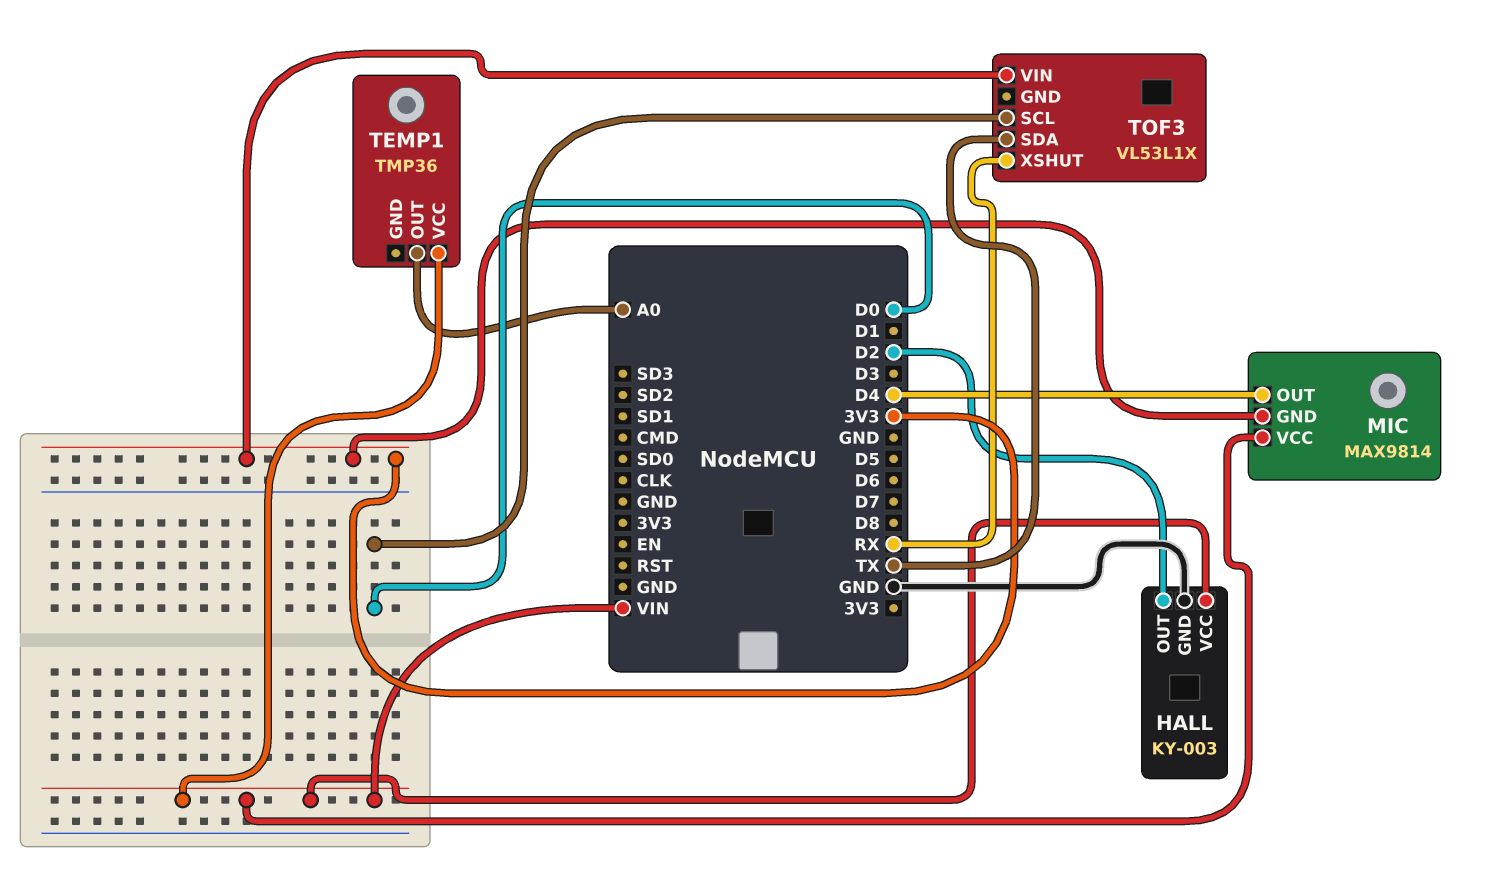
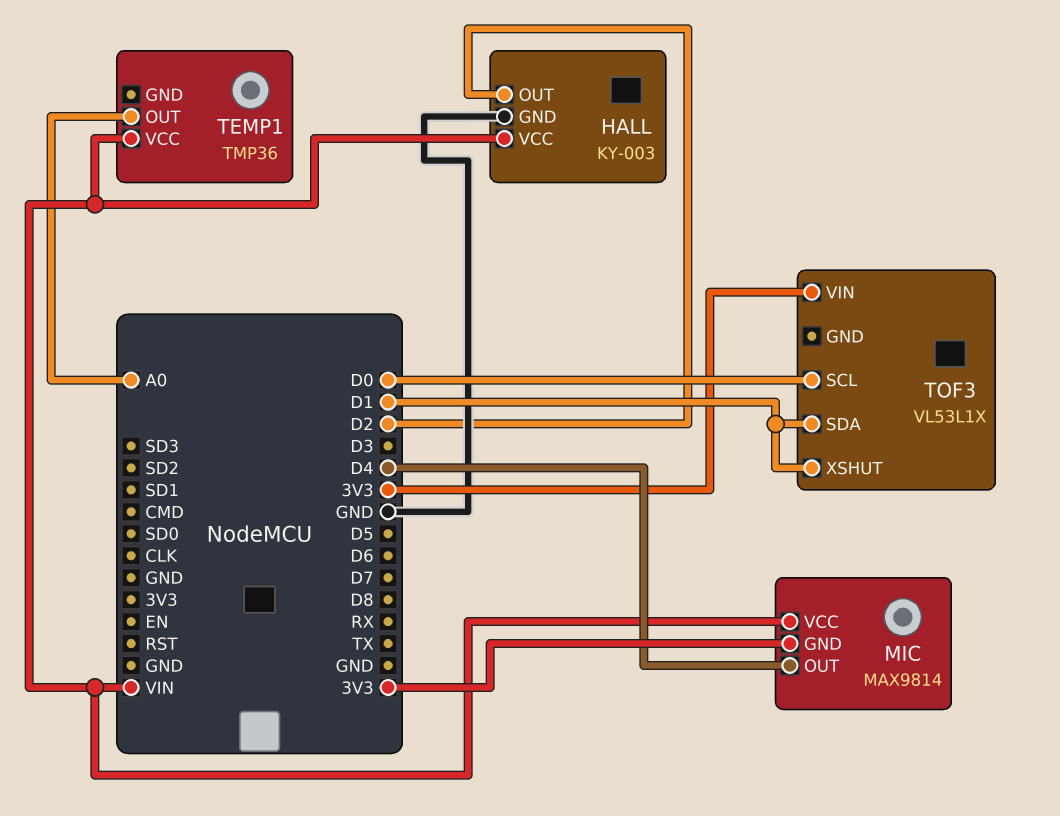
TOF3 pin SDA: TX -> D1
TOF3 pin XSHUT: RX -> D1

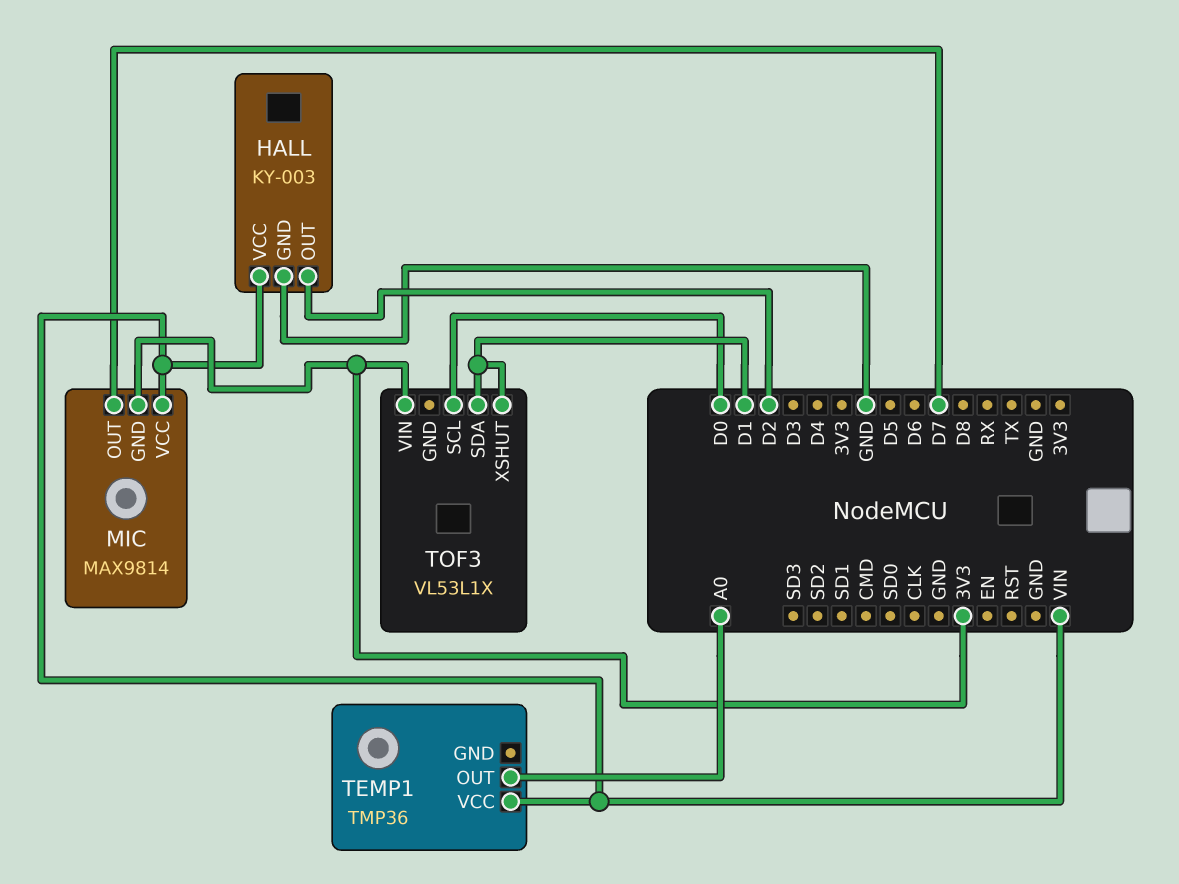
MIC pin OUT: D4 -> D7

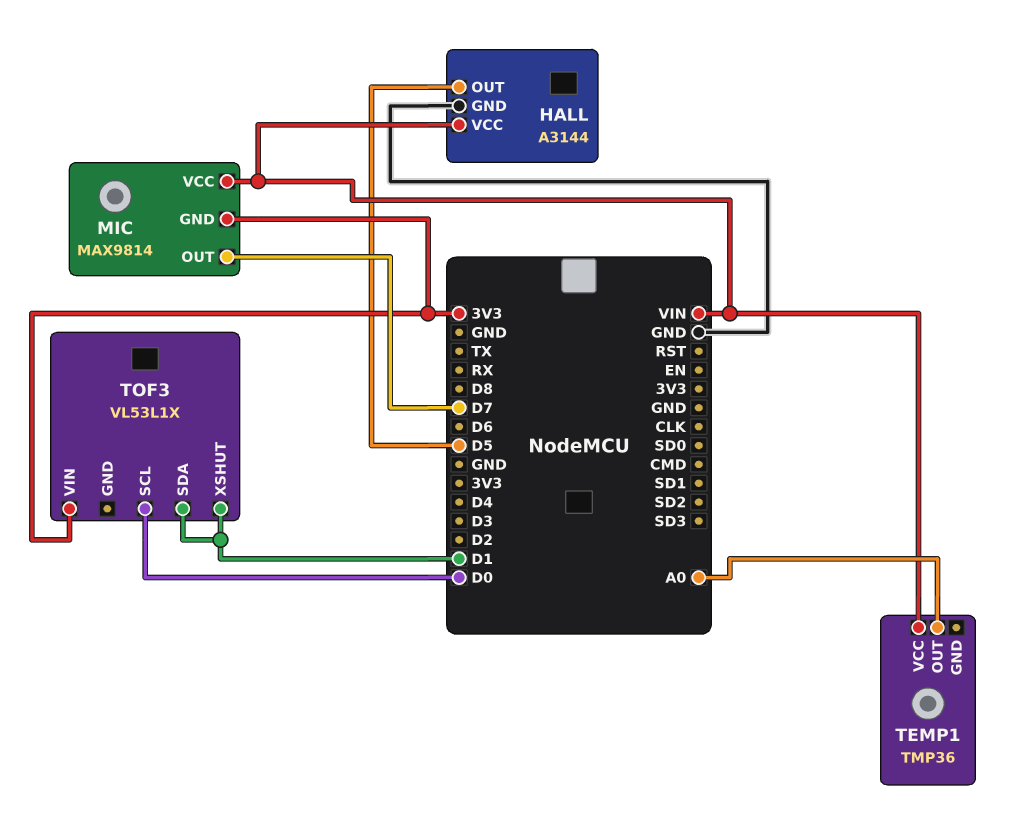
HALL: KY-003 -> A3144
HALL pin OUT: D2 -> D5

